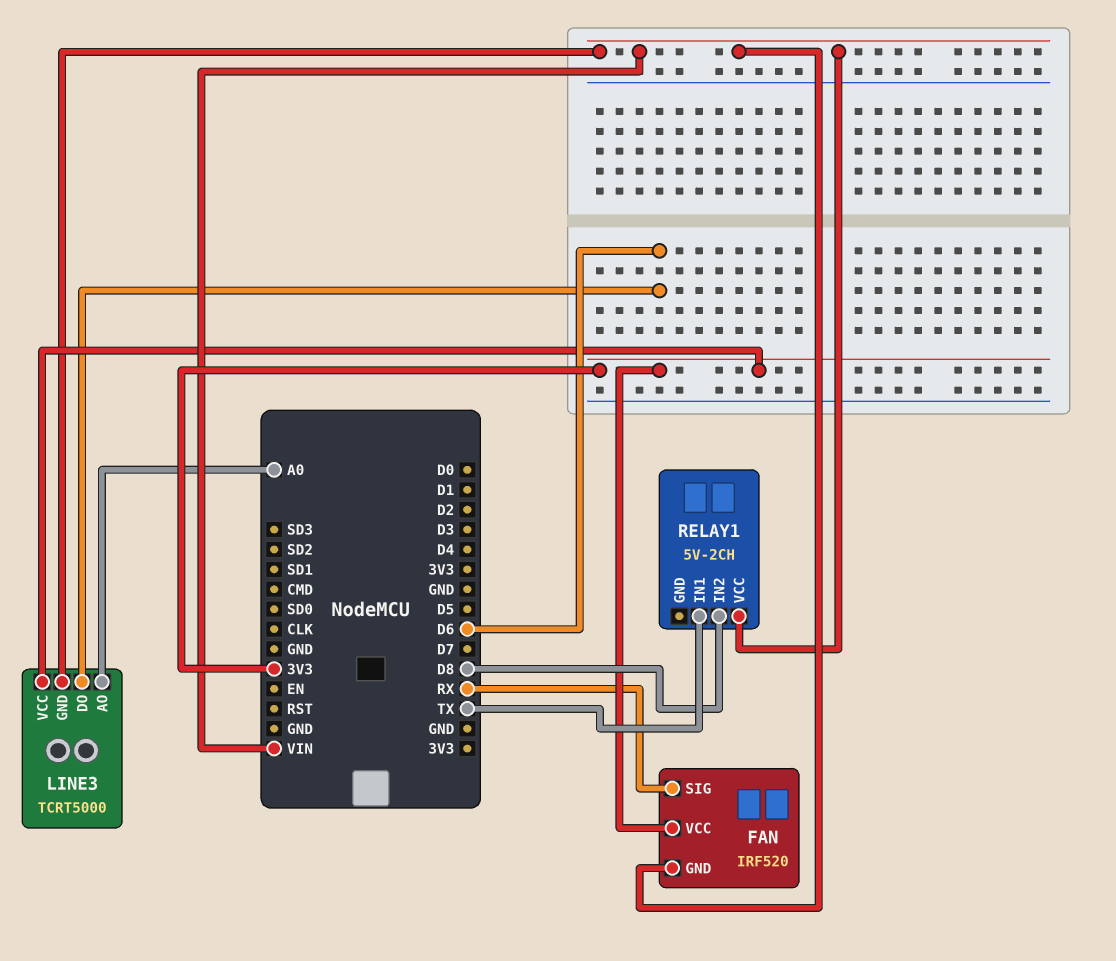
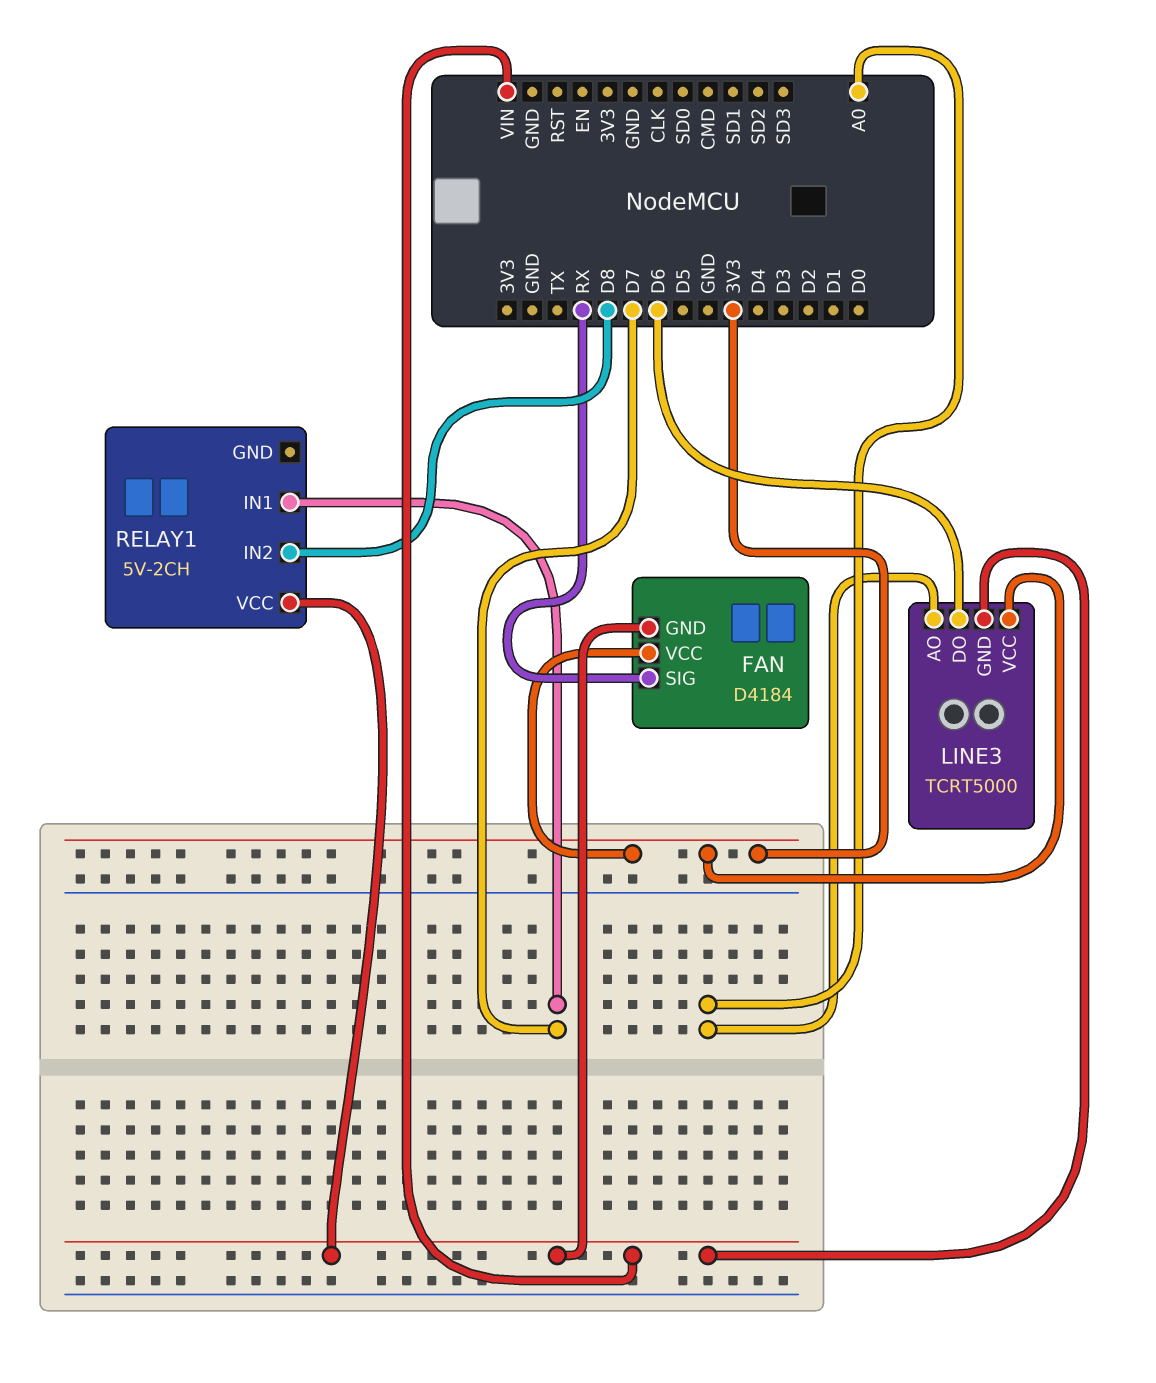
FAN: IRF520 -> D4184
RELAY1 pin IN1: TX -> D7

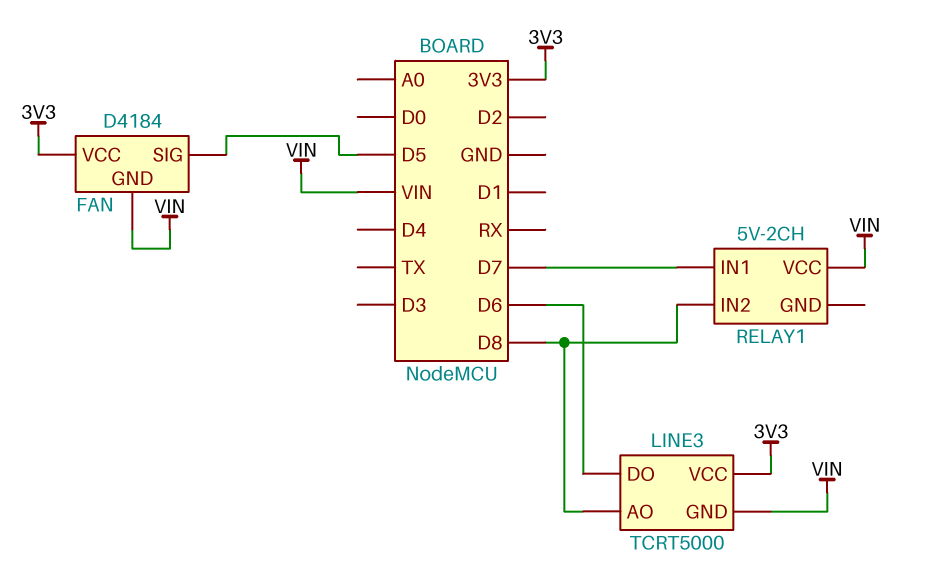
FAN pin SIG: RX -> D5
LINE3 pin AO: A0 -> D8

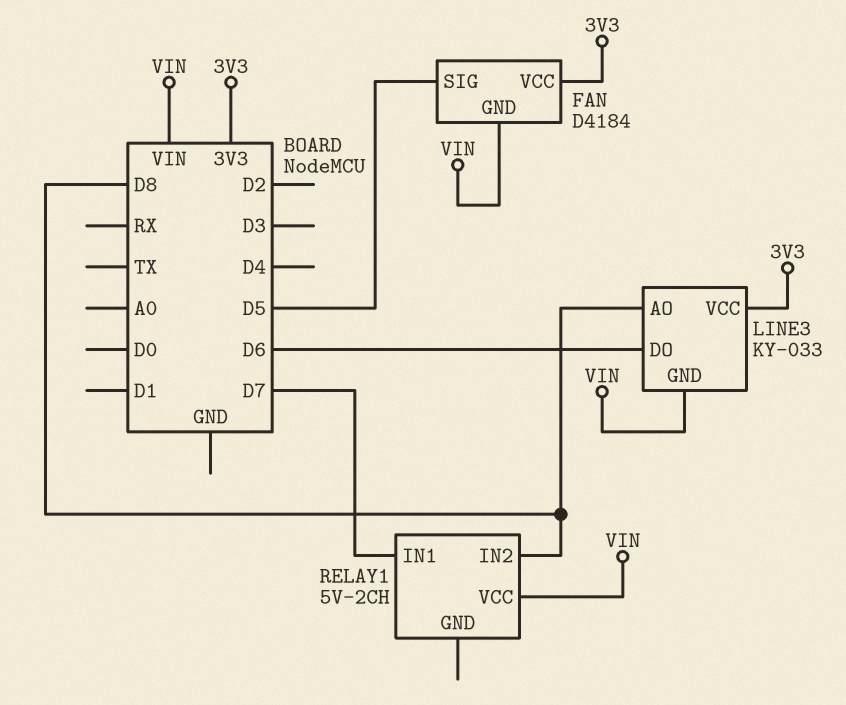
LINE3: TCRT5000 -> KY-033

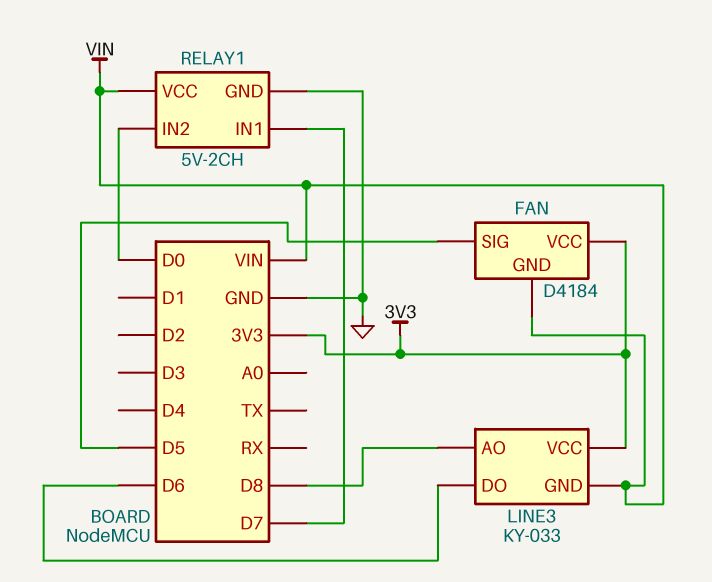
RELAY1 pin GND: none -> GND
RELAY1 pin IN2: D8 -> D0

